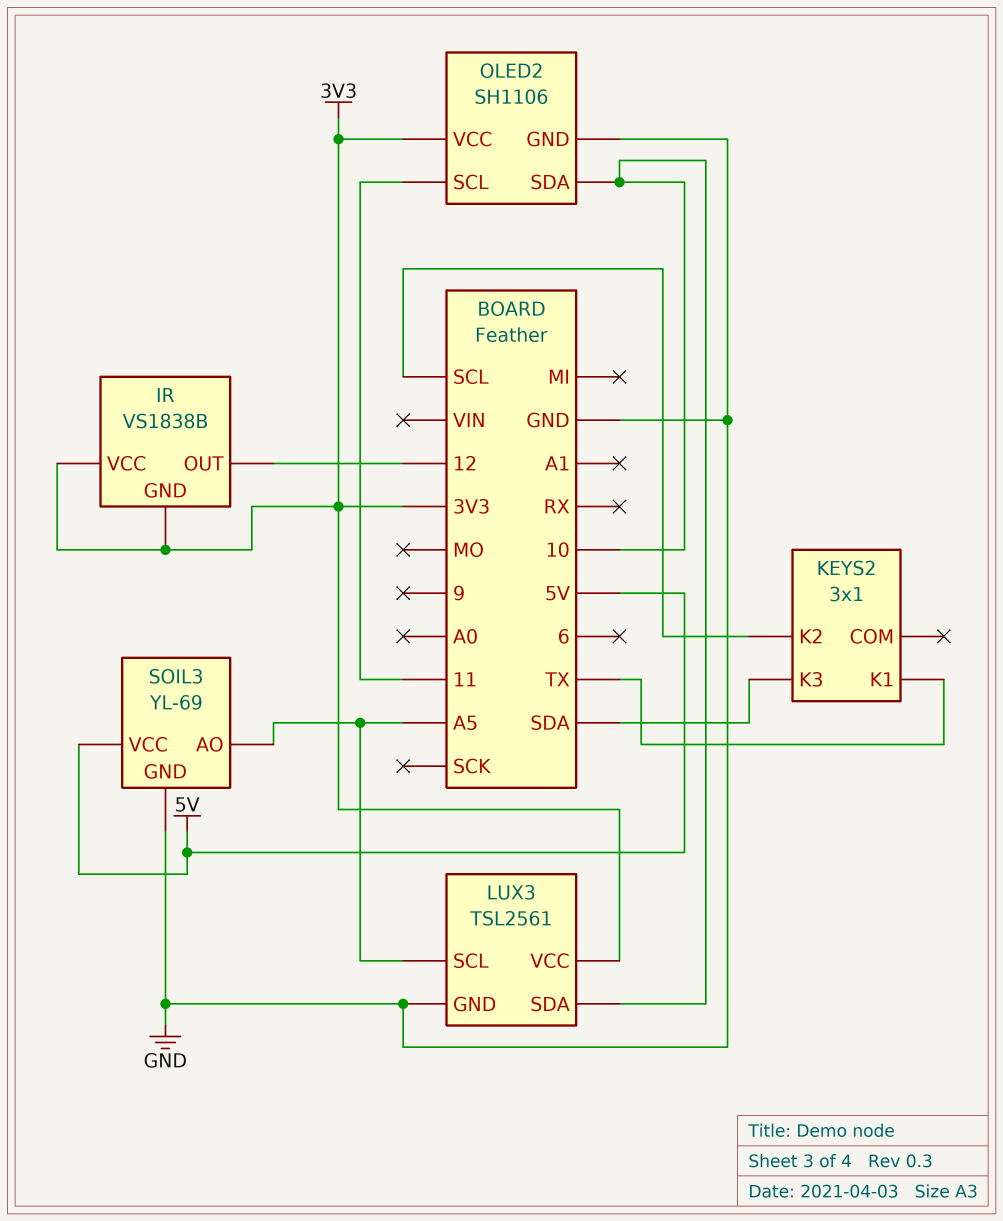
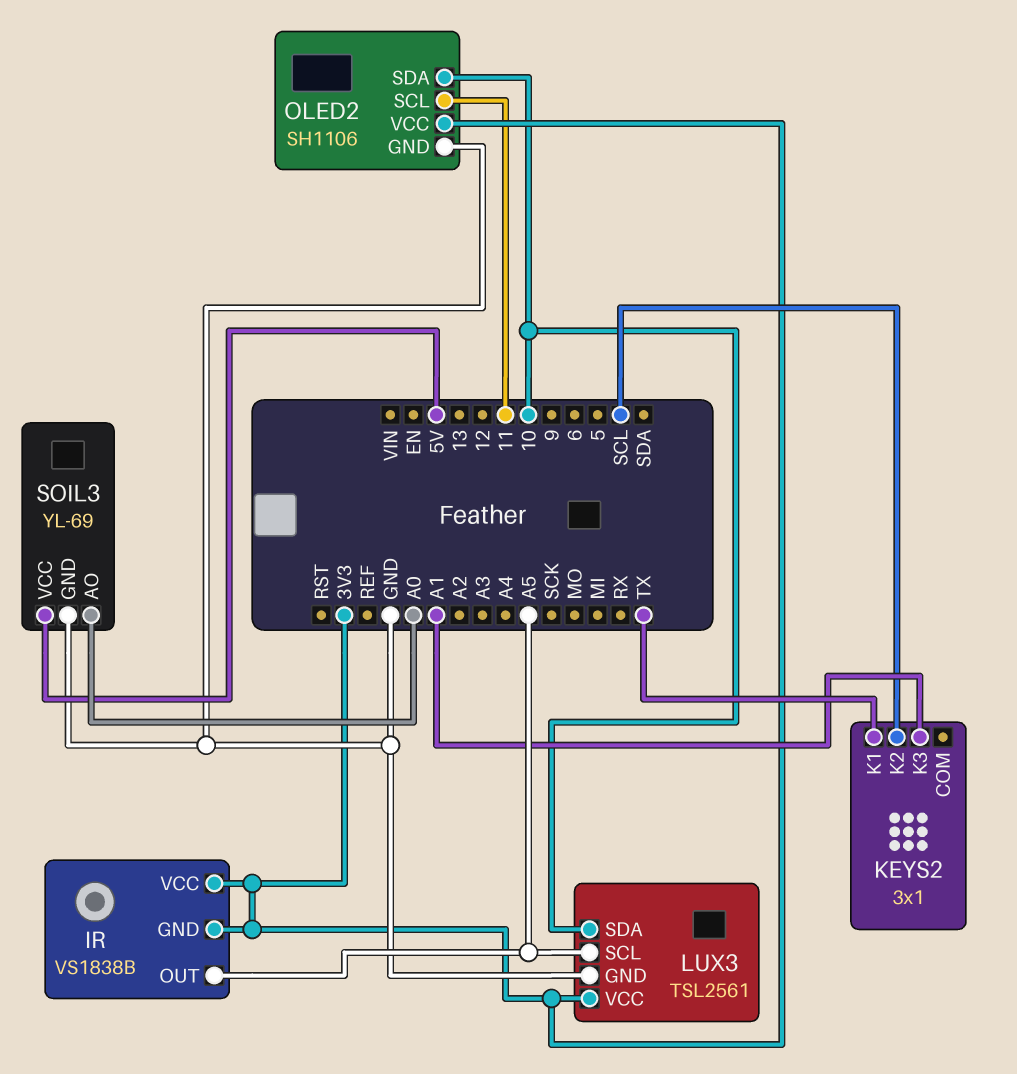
IR pin OUT: 12 -> A5
KEYS2 pin K3: SDA -> A1
SOIL3 pin AO: A5 -> A0

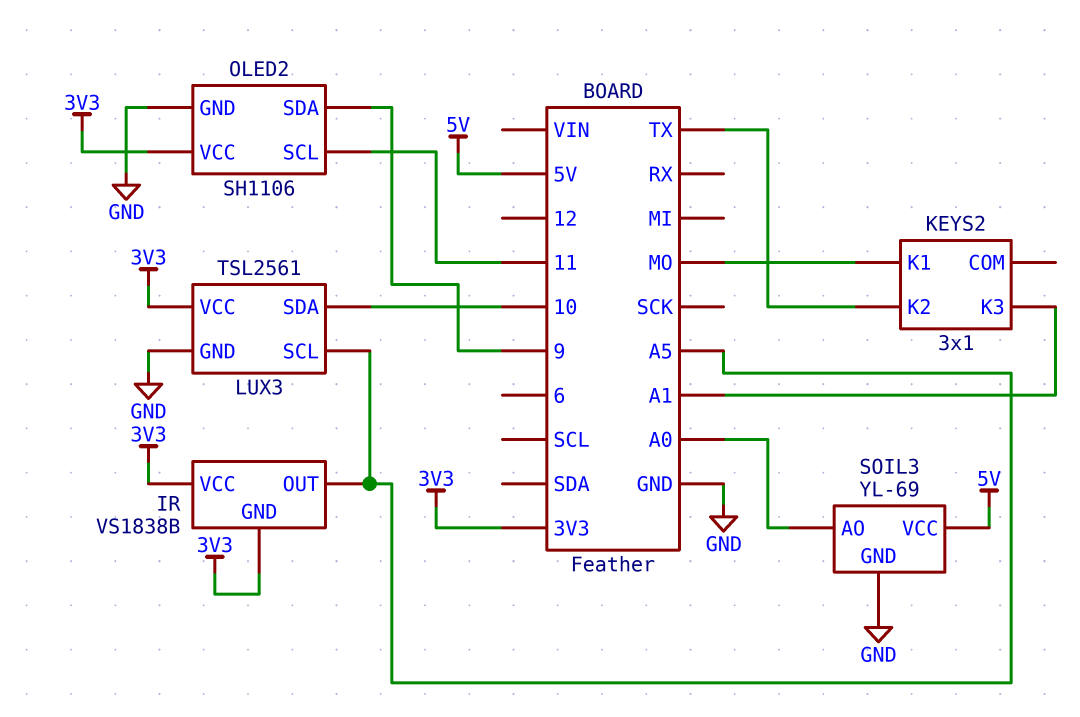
KEYS2 pin K1: TX -> MO
KEYS2 pin K2: SCL -> TX
OLED2 pin SDA: 10 -> 9

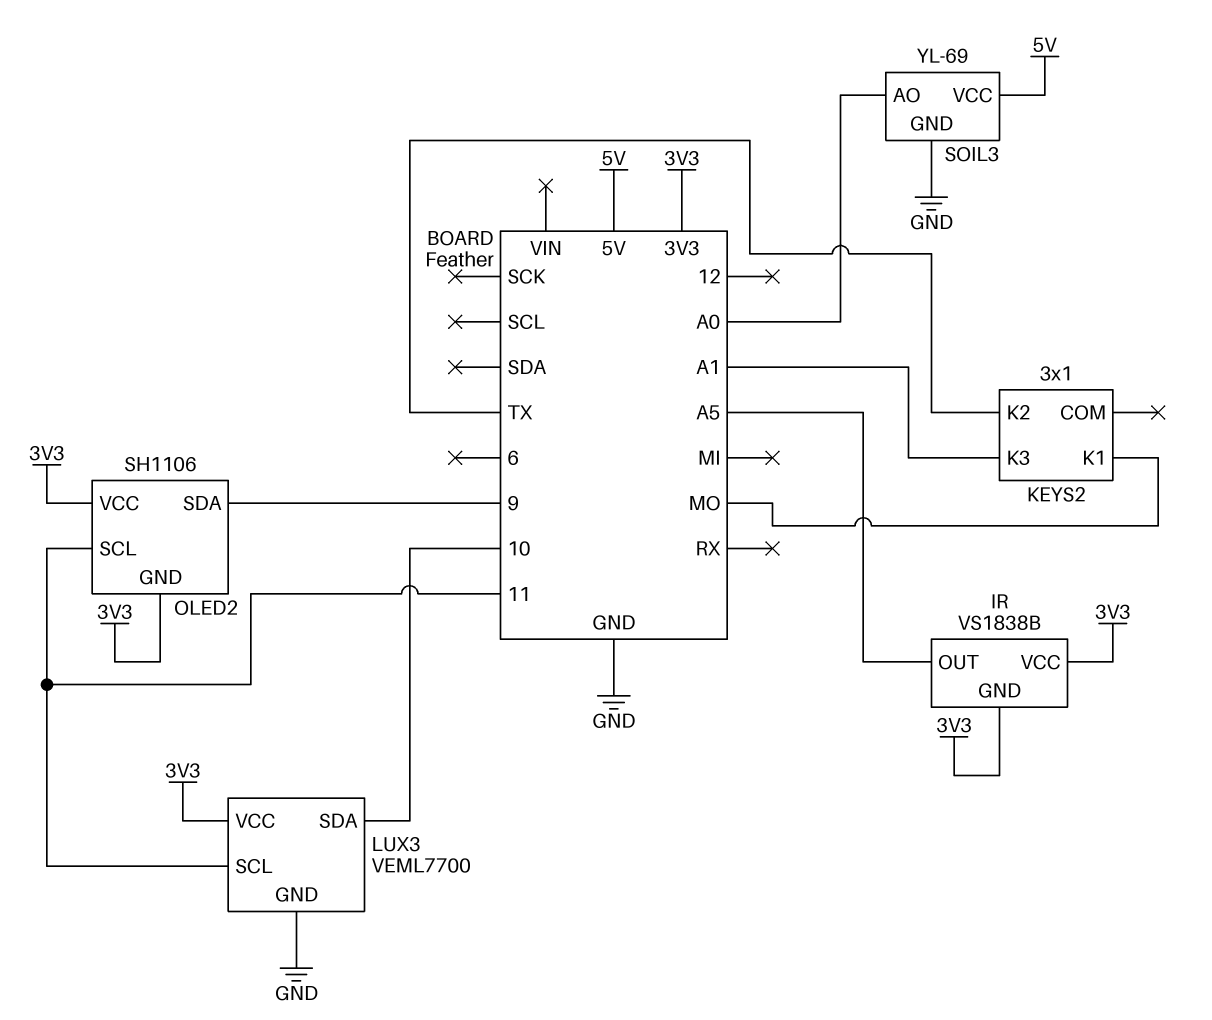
LUX3: TSL2561 -> VEML7700
LUX3 pin SCL: A5 -> 11
OLED2 pin GND: GND -> 3V3

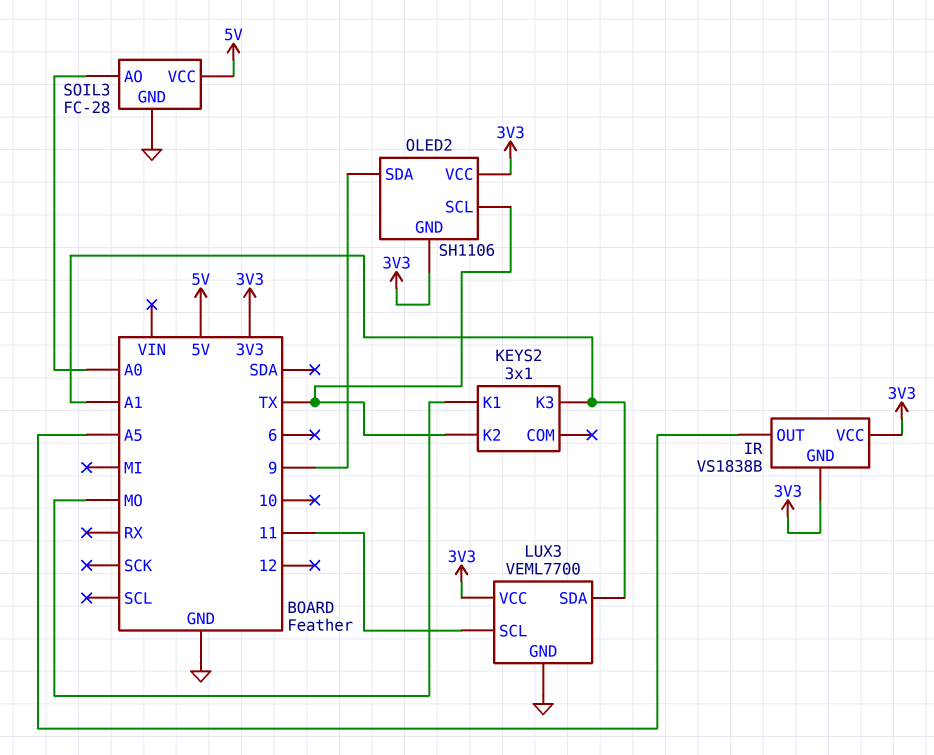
LUX3 pin SDA: 10 -> A1
OLED2 pin SCL: 11 -> TX
SOIL3: YL-69 -> FC-28

